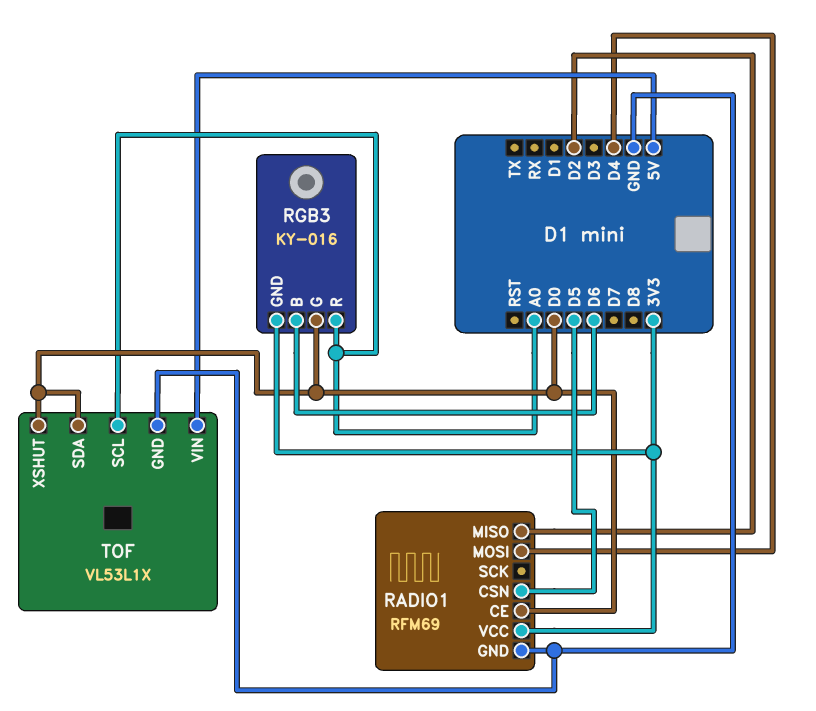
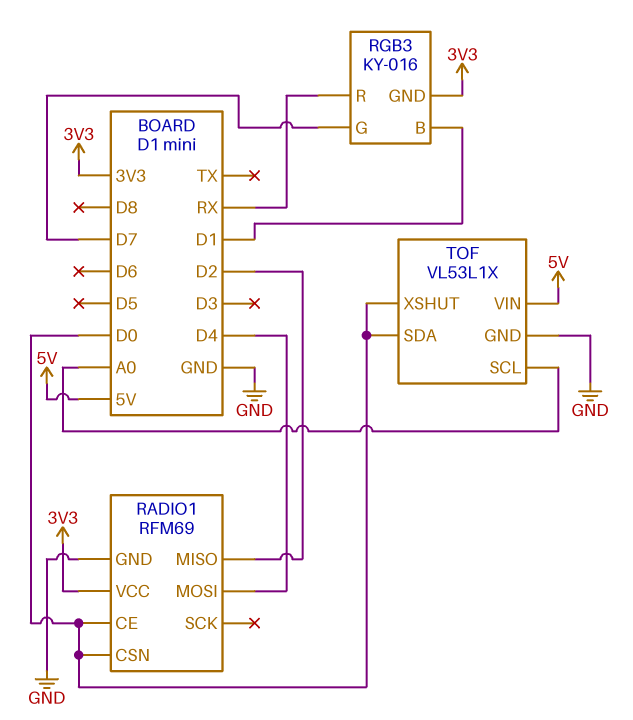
RADIO1 pin CSN: D5 -> D0
RGB3 pin B: D6 -> D1
RGB3 pin G: D0 -> D7
RGB3 pin R: A0 -> RX

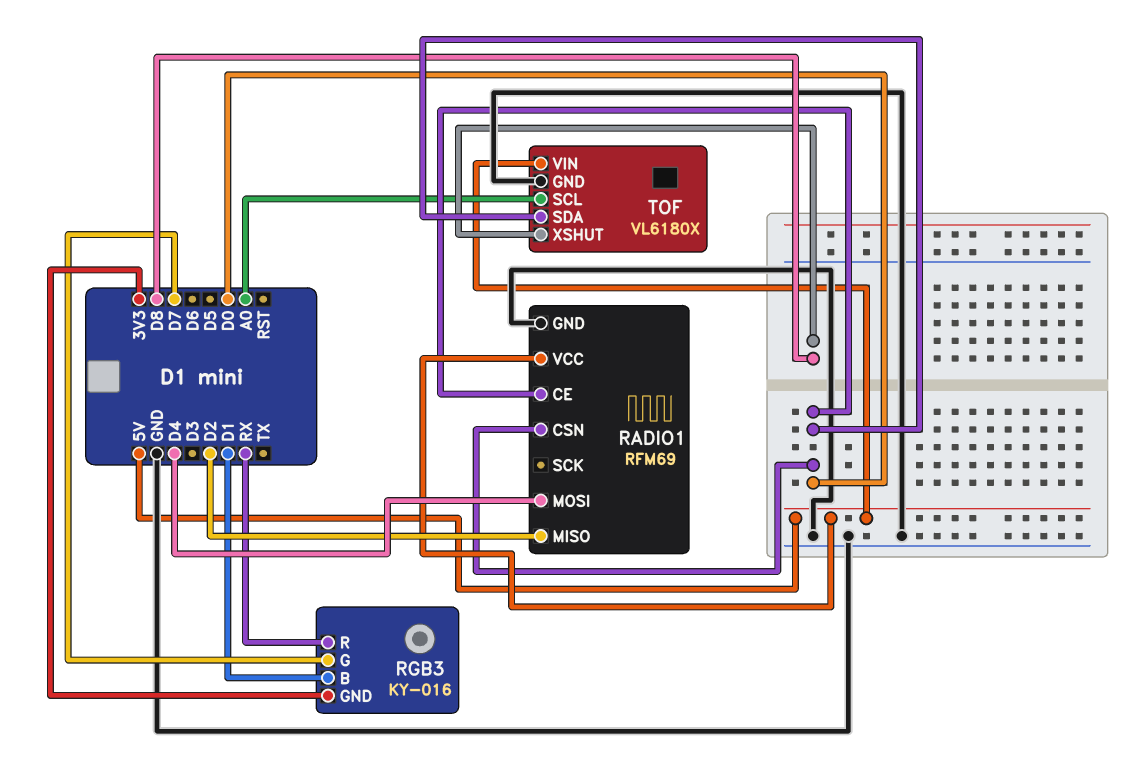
RADIO1 pin VCC: 3V3 -> 5V
TOF: VL53L1X -> VL6180X
TOF pin XSHUT: D0 -> D8

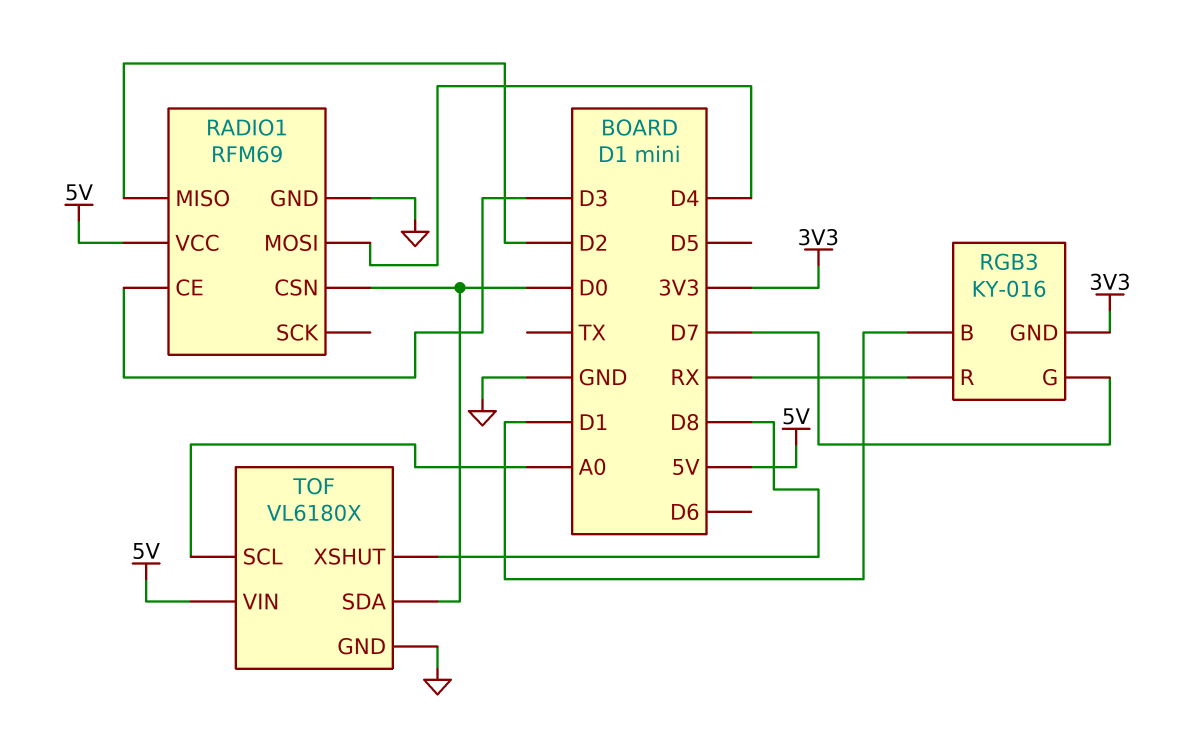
RADIO1 pin CE: D0 -> D3

